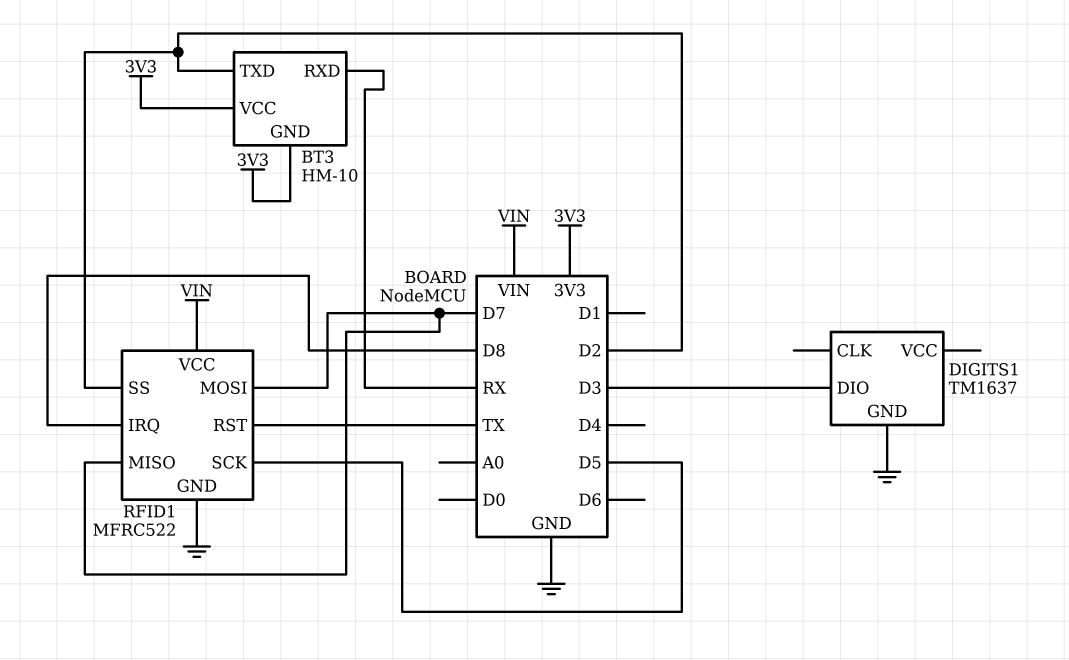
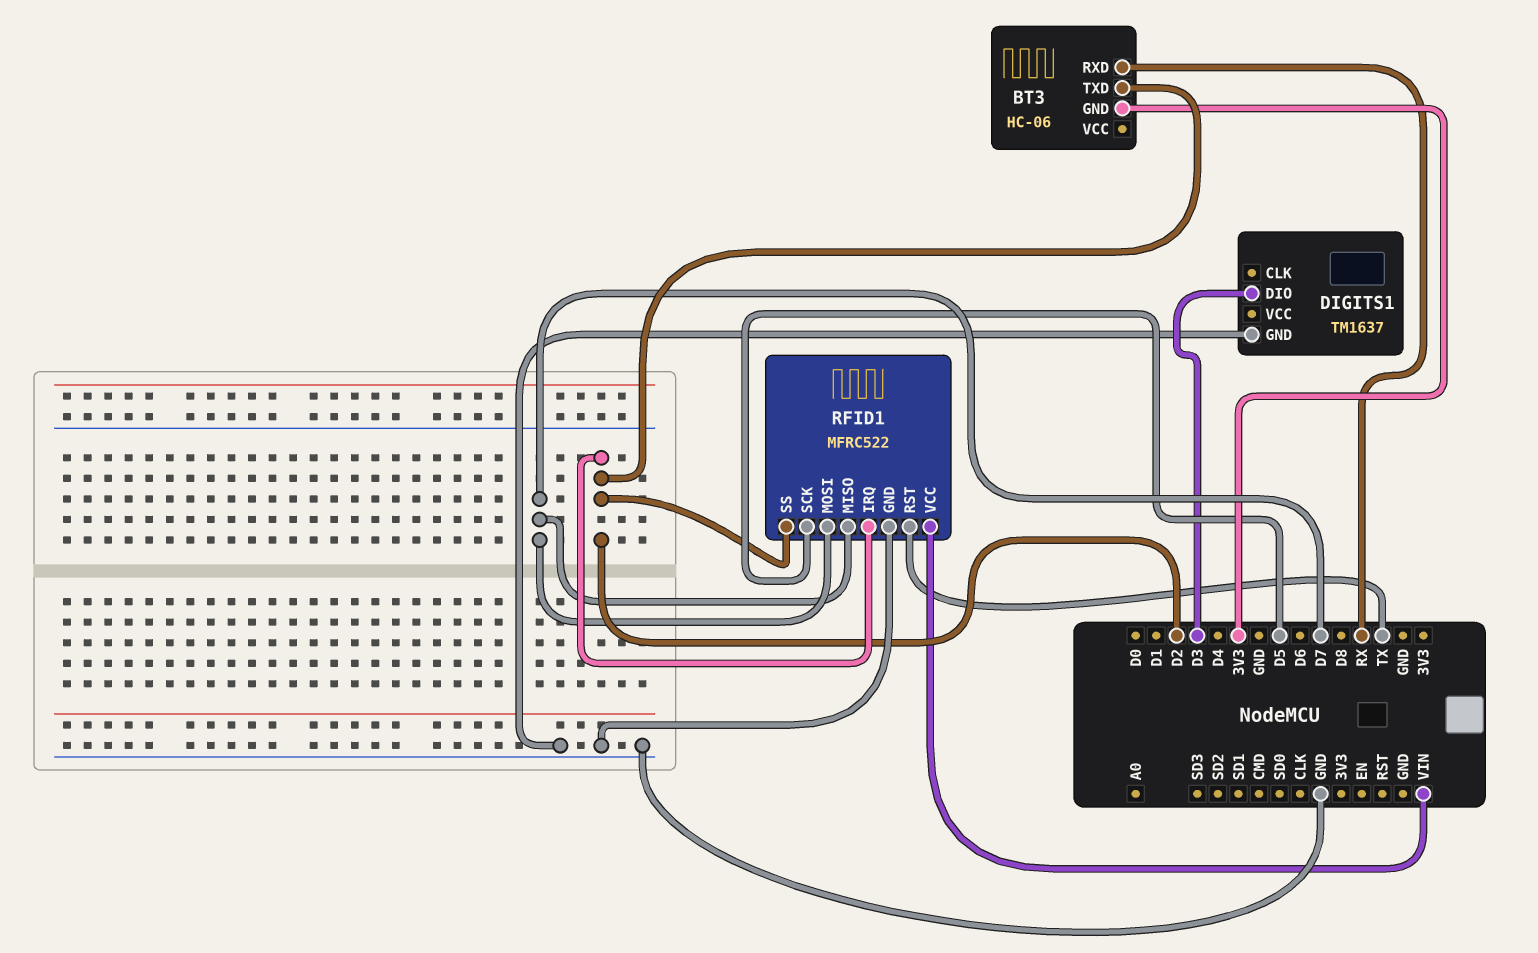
BT3: HM-10 -> HC-06
BT3 pin VCC: 3V3 -> none
RFID1 pin IRQ: D8 -> D2

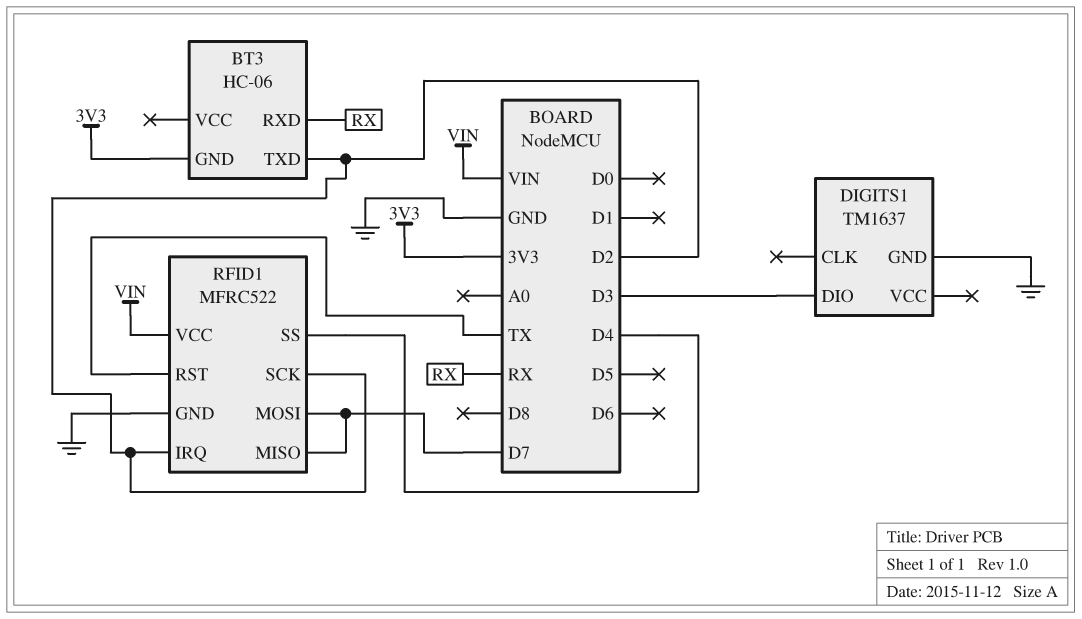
RFID1 pin SCK: D5 -> D2
RFID1 pin SS: D2 -> D4

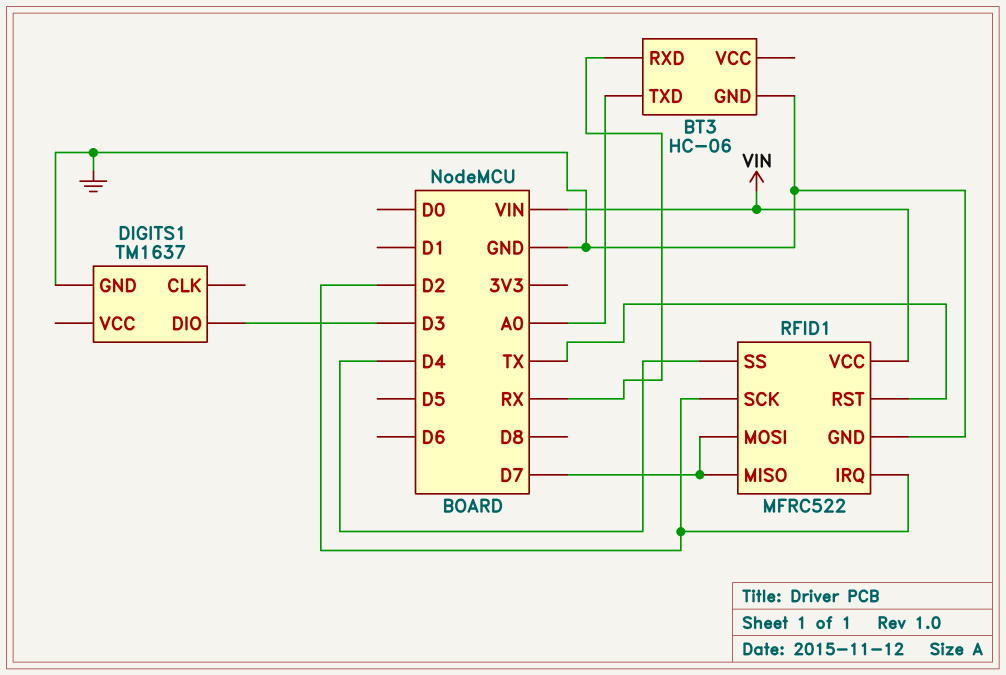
BT3 pin GND: 3V3 -> GND
BT3 pin TXD: D2 -> A0

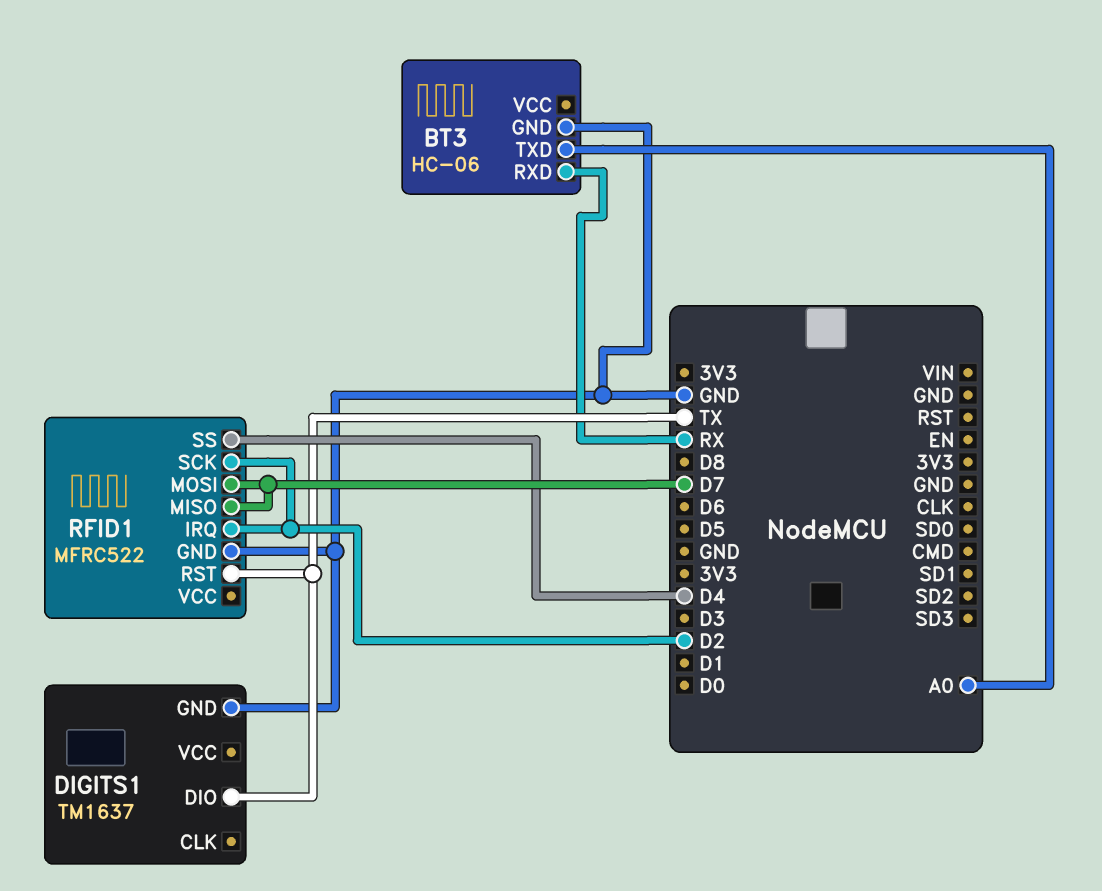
DIGITS1 pin DIO: D3 -> TX
RFID1 pin VCC: VIN -> none

